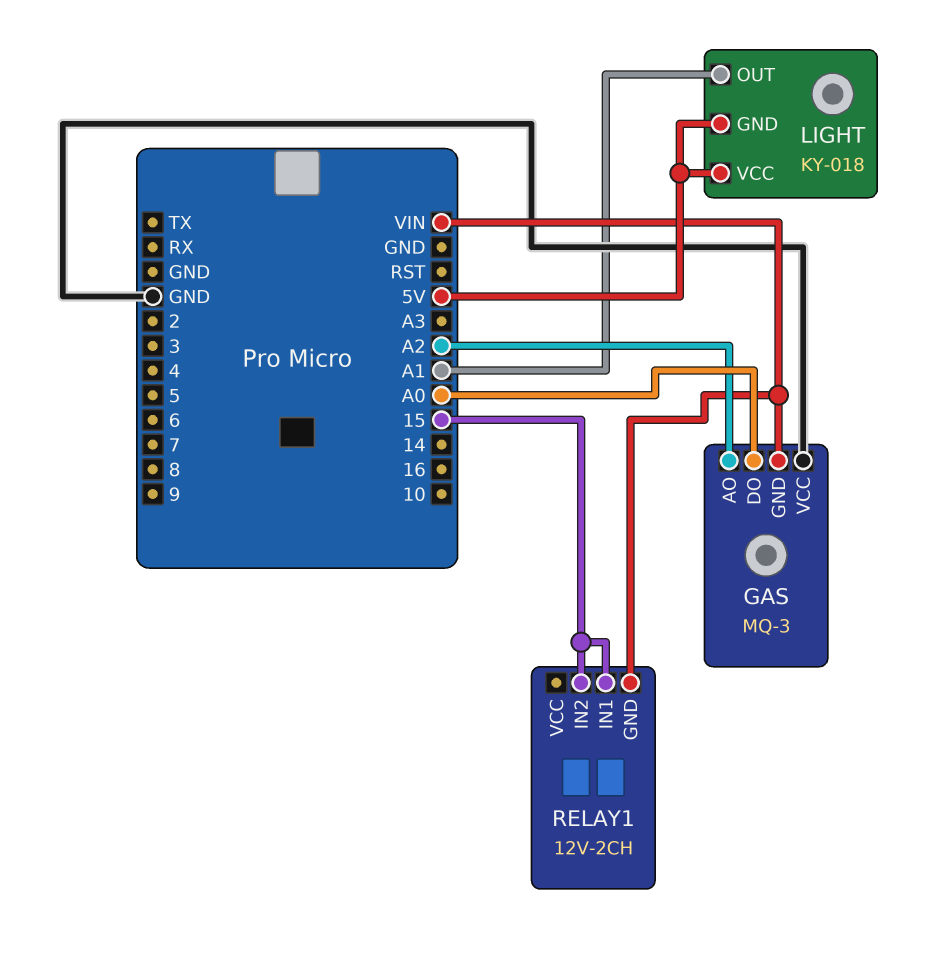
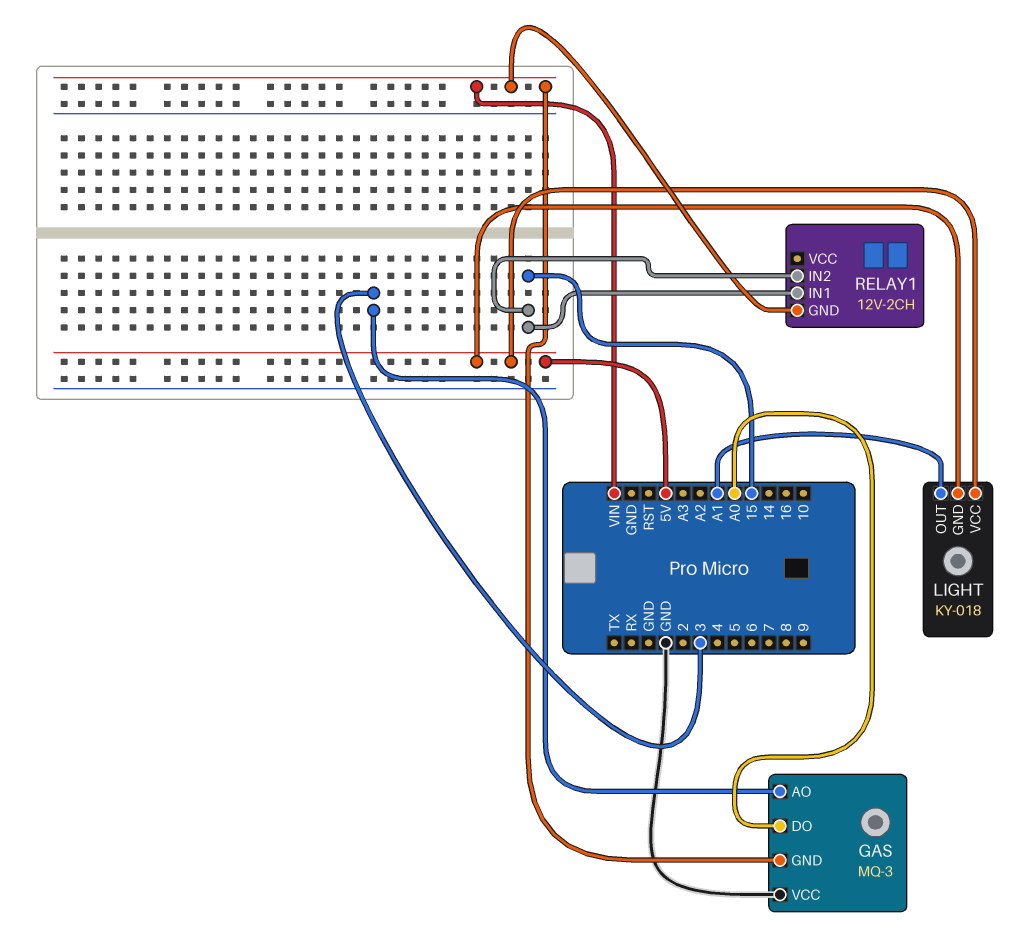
GAS pin AO: A2 -> 3

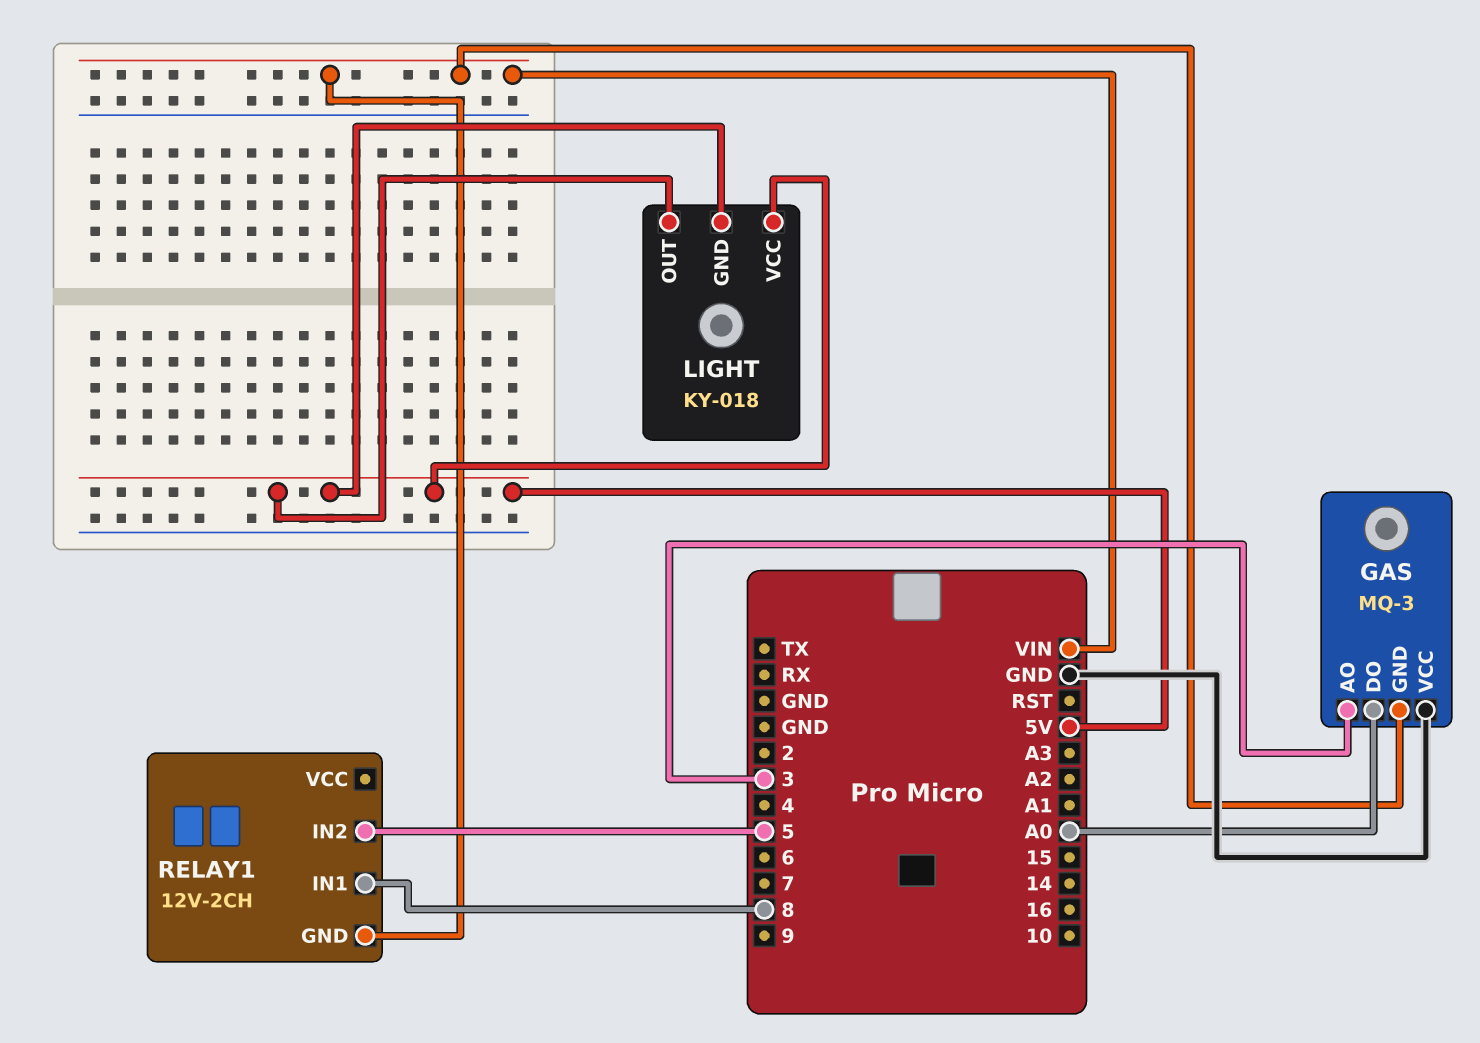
LIGHT pin OUT: A1 -> 5V
RELAY1 pin IN1: 15 -> 8
RELAY1 pin IN2: 15 -> 5

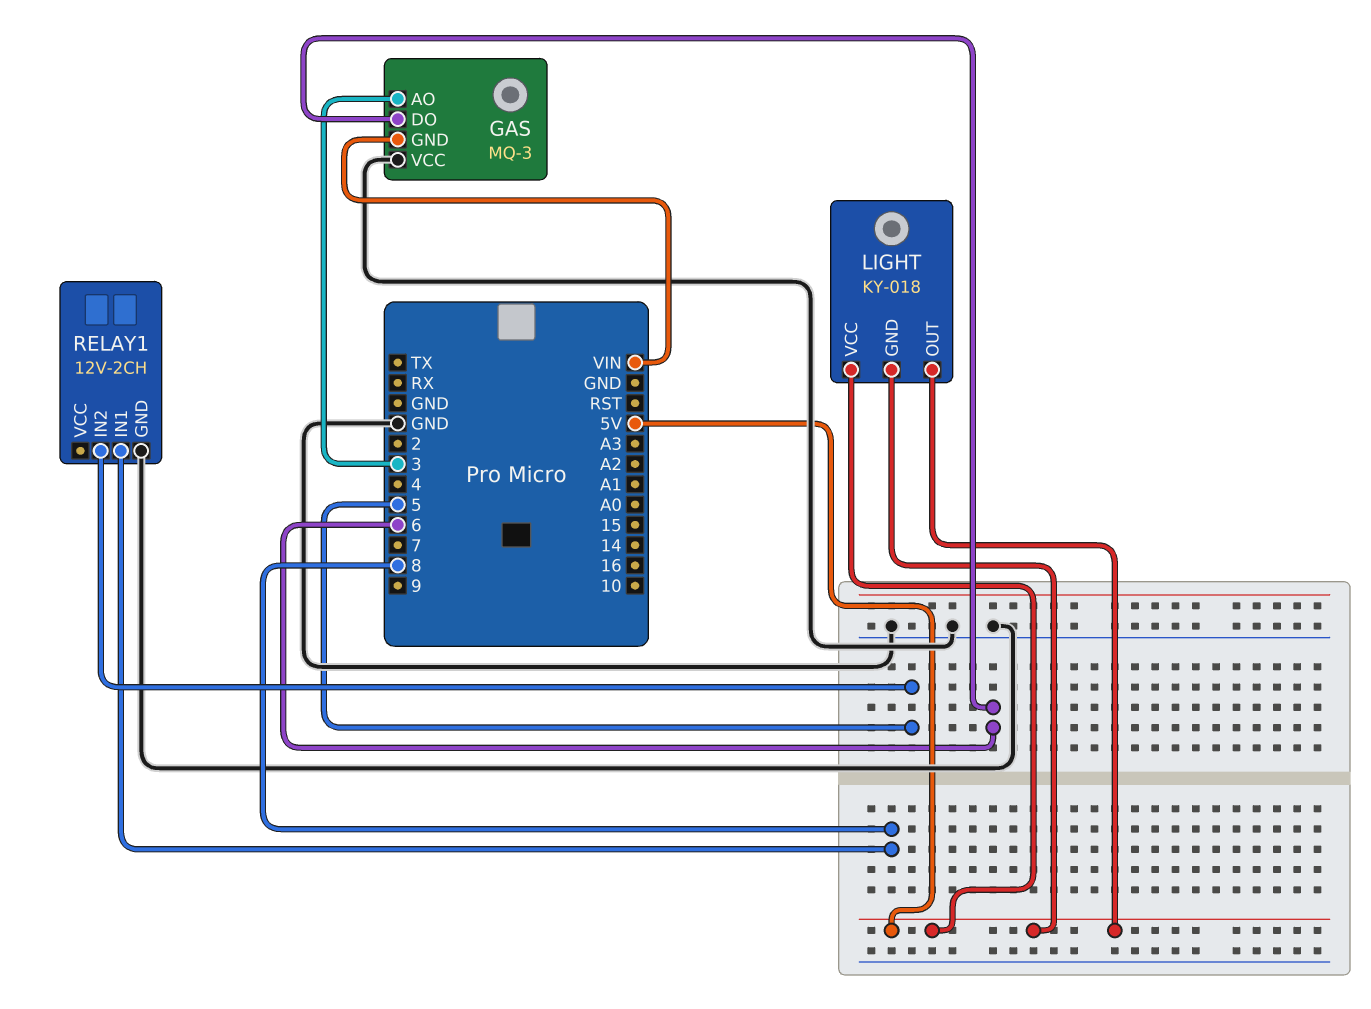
GAS pin DO: A0 -> 6
RELAY1 pin GND: VIN -> GND

